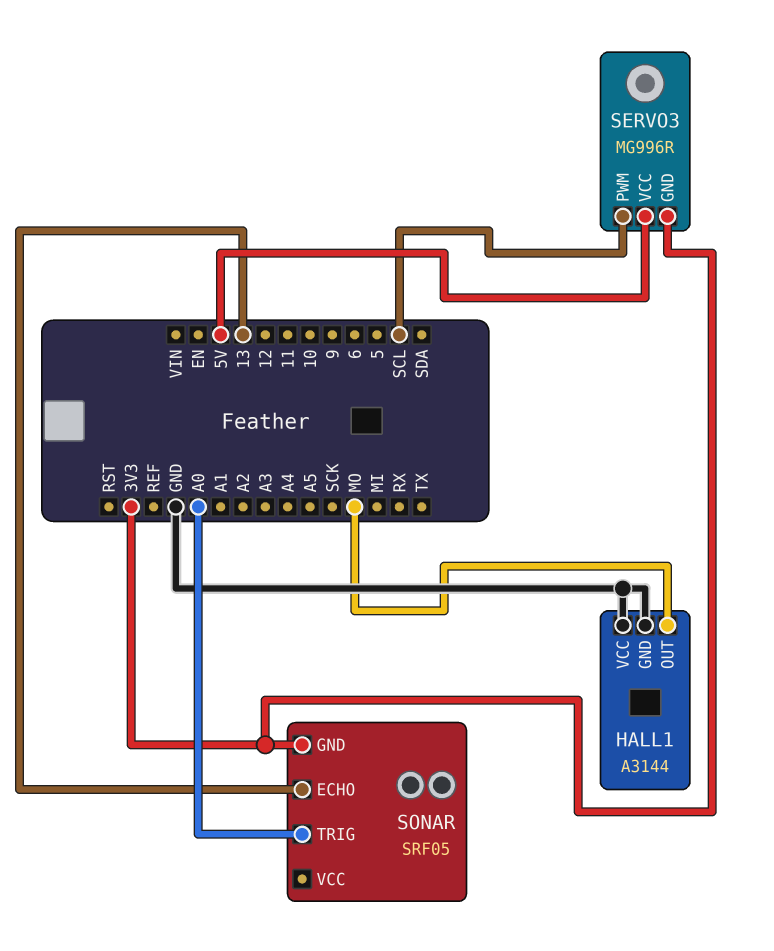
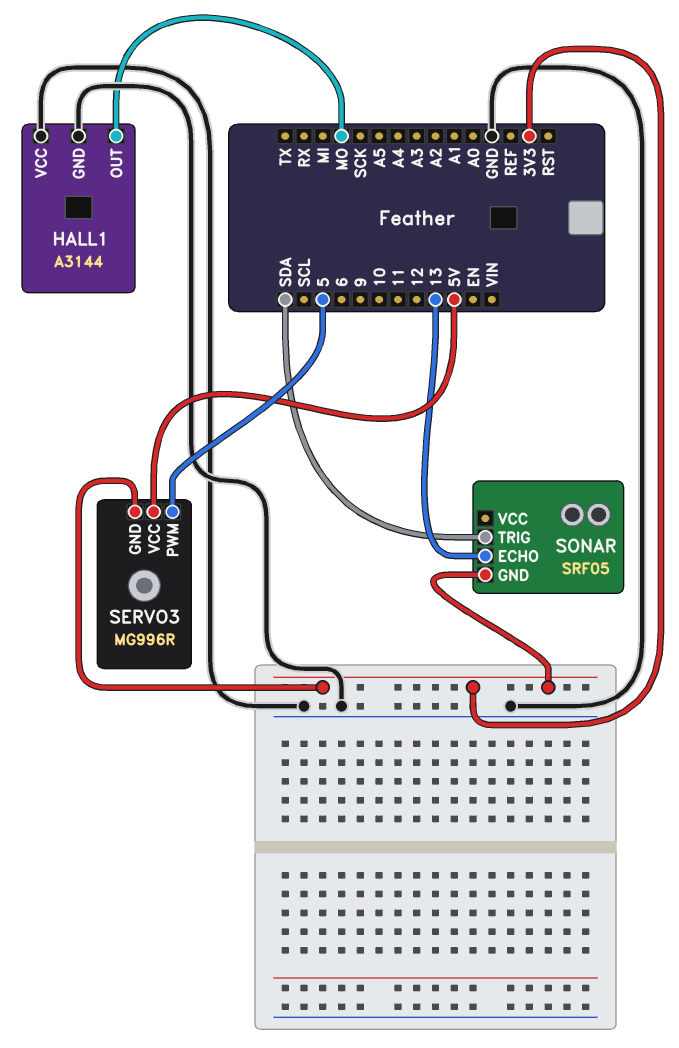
SERVO3 pin PWM: SCL -> 5
SONAR pin TRIG: A0 -> SDA

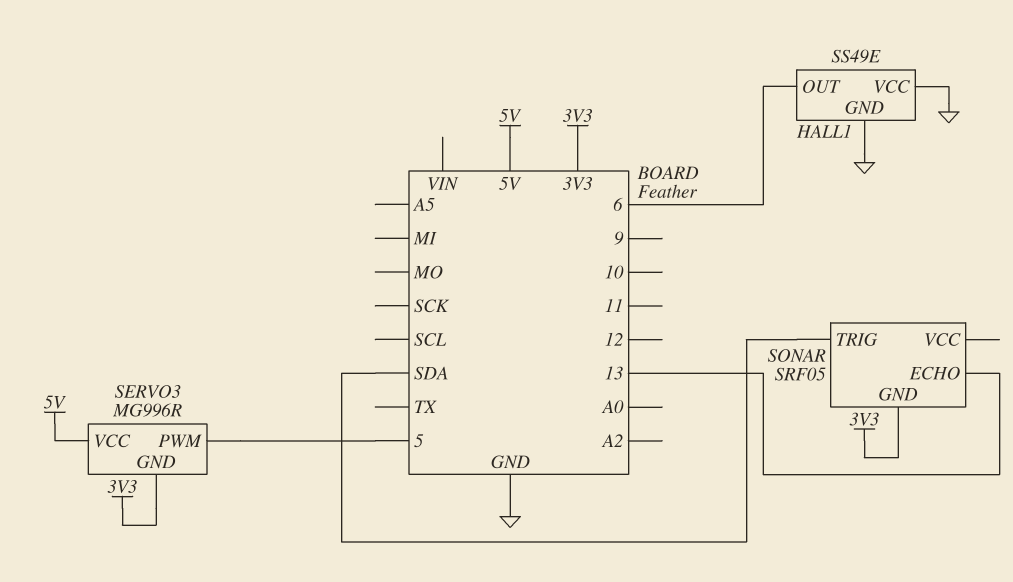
HALL1: A3144 -> SS49E
HALL1 pin OUT: MO -> 6

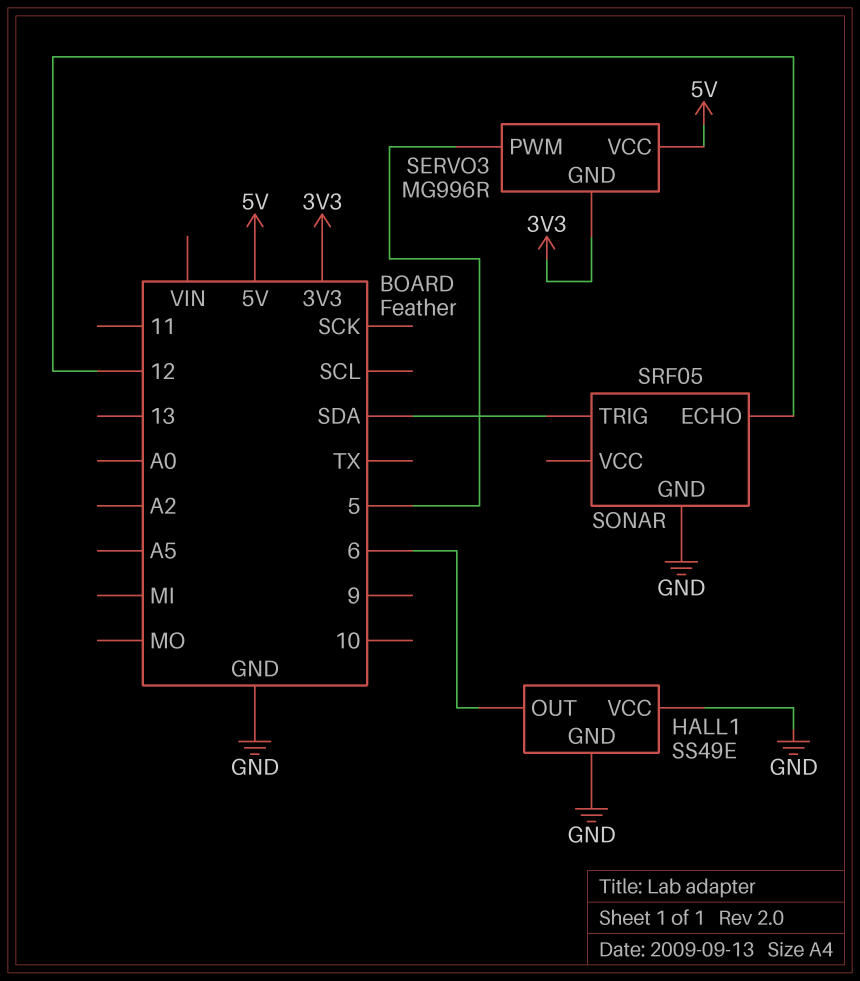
SONAR pin ECHO: 13 -> 12
SONAR pin GND: 3V3 -> GND

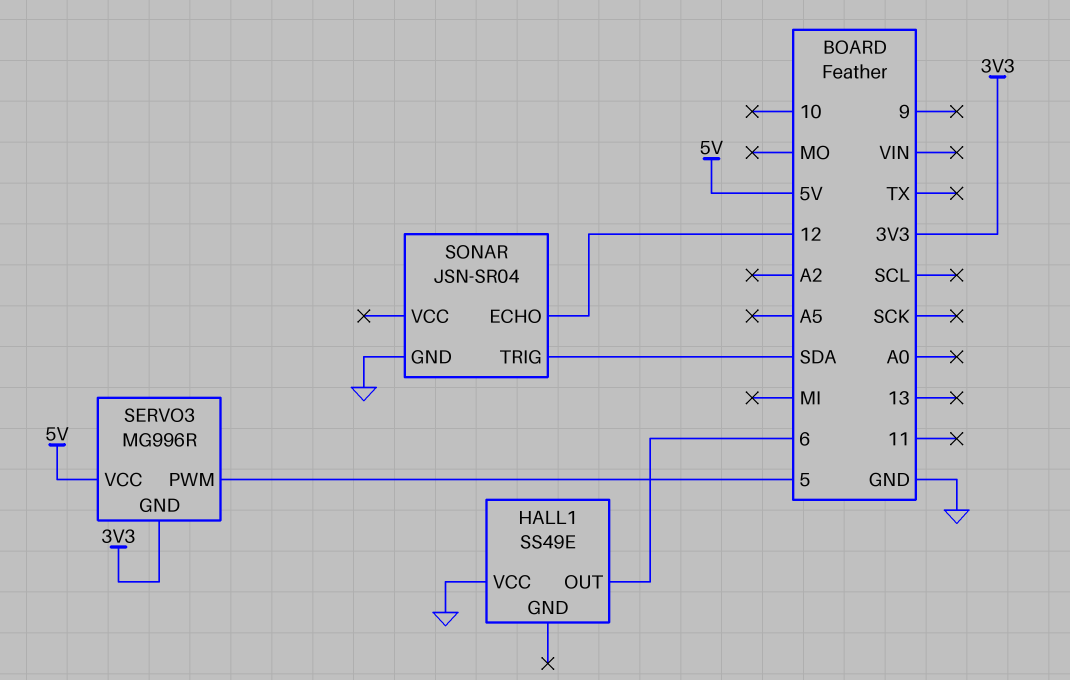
HALL1 pin GND: GND -> none
SONAR: SRF05 -> JSN-SR04

